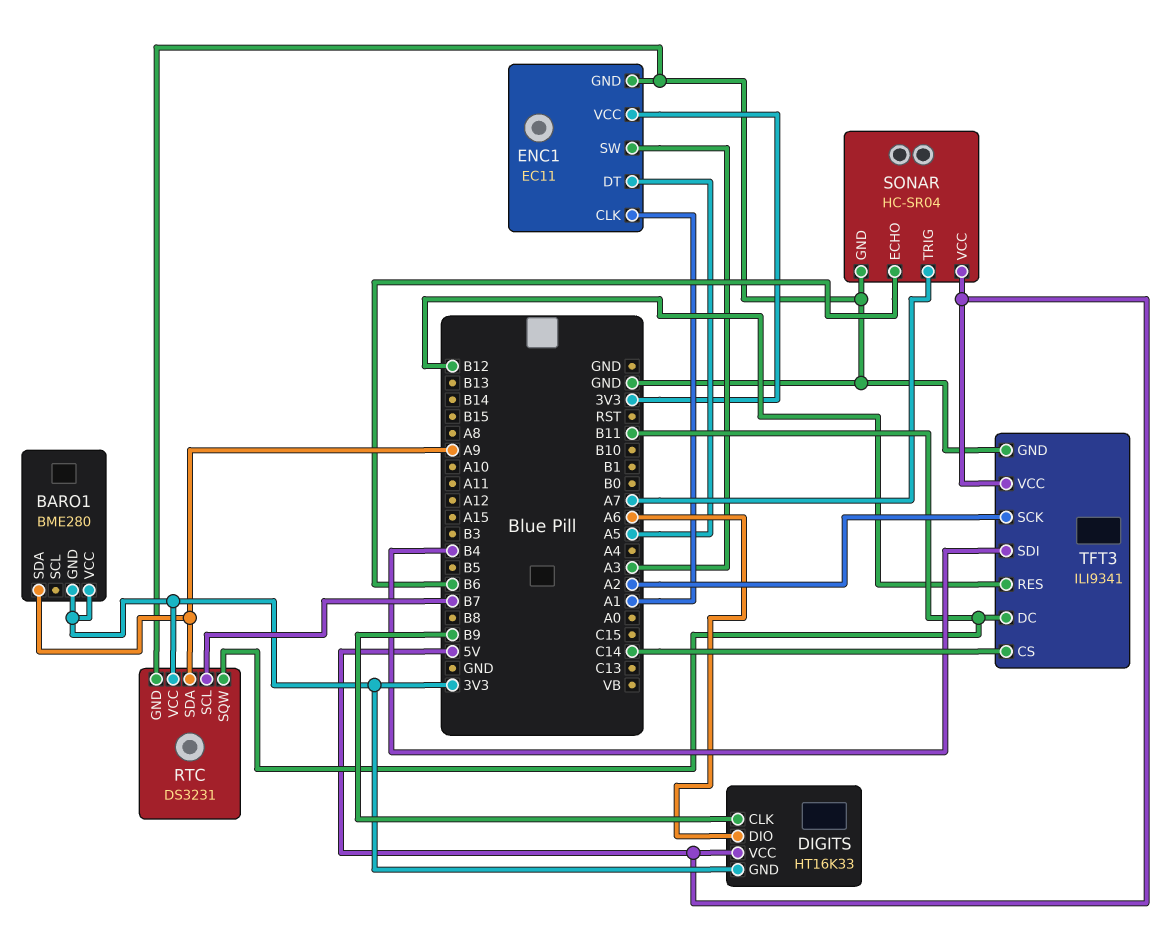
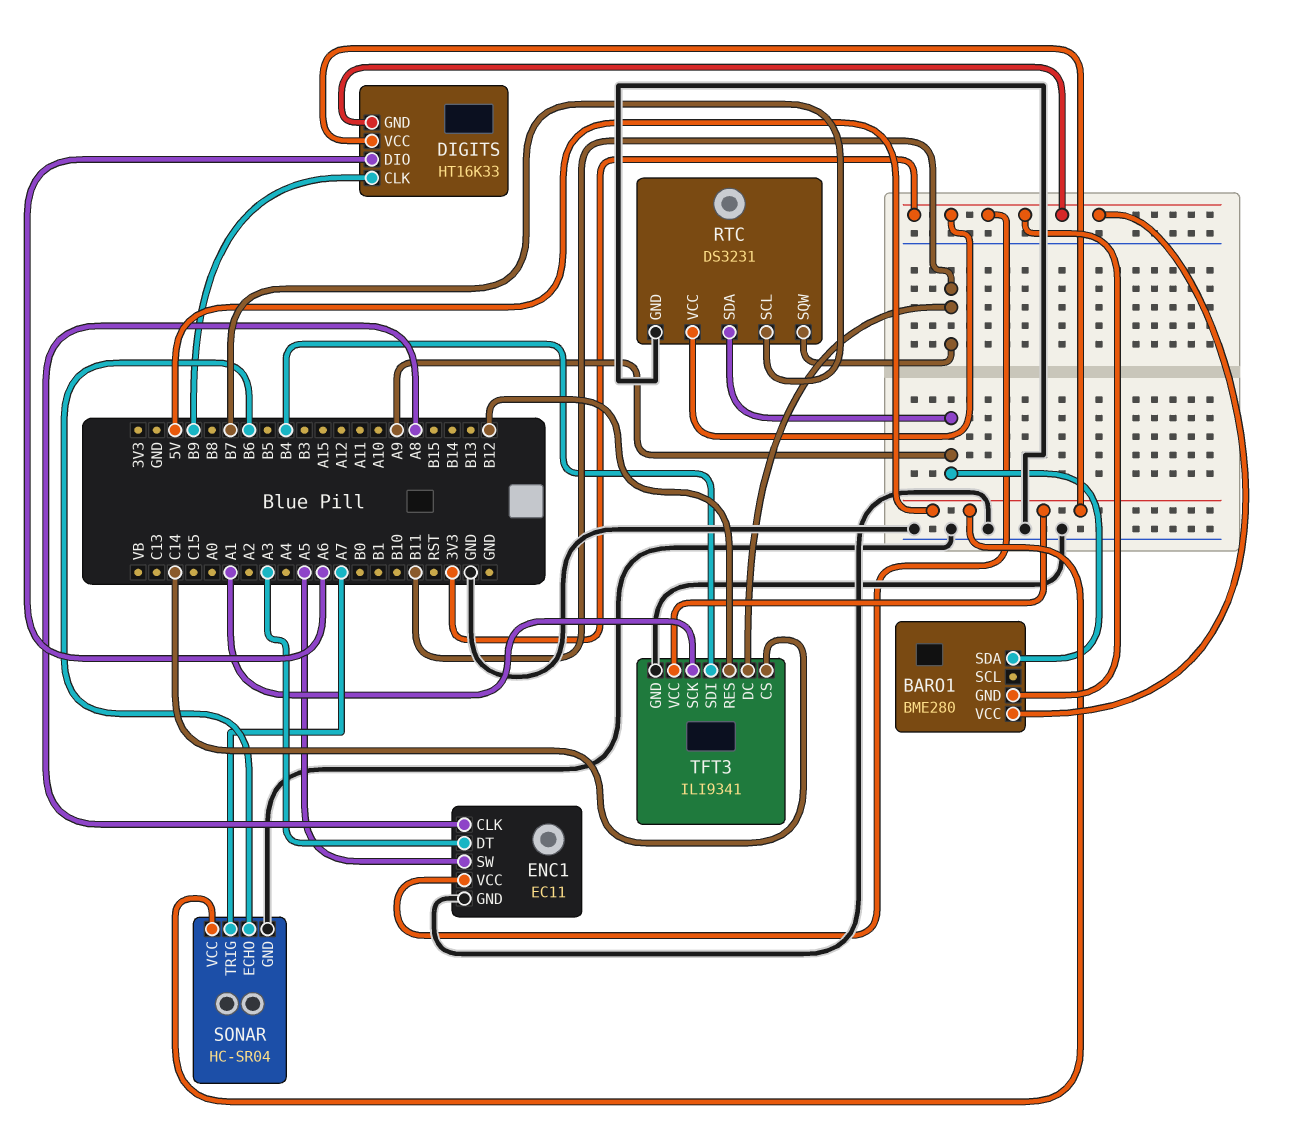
ENC1 pin CLK: A1 -> A8
ENC1 pin DT: A5 -> A3
ENC1 pin SW: A3 -> A5
TFT3 pin SCK: A2 -> A1

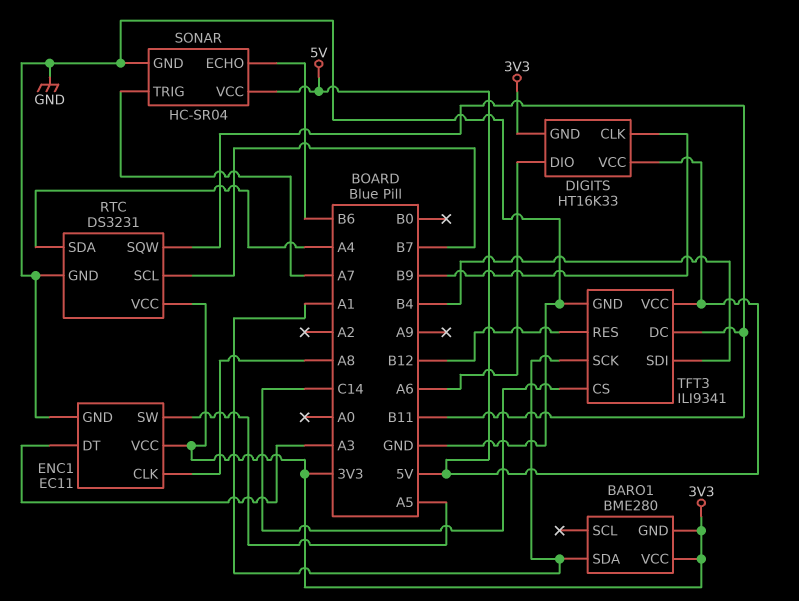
BARO1 pin SDA: A9 -> A1
RTC pin SDA: A9 -> A4

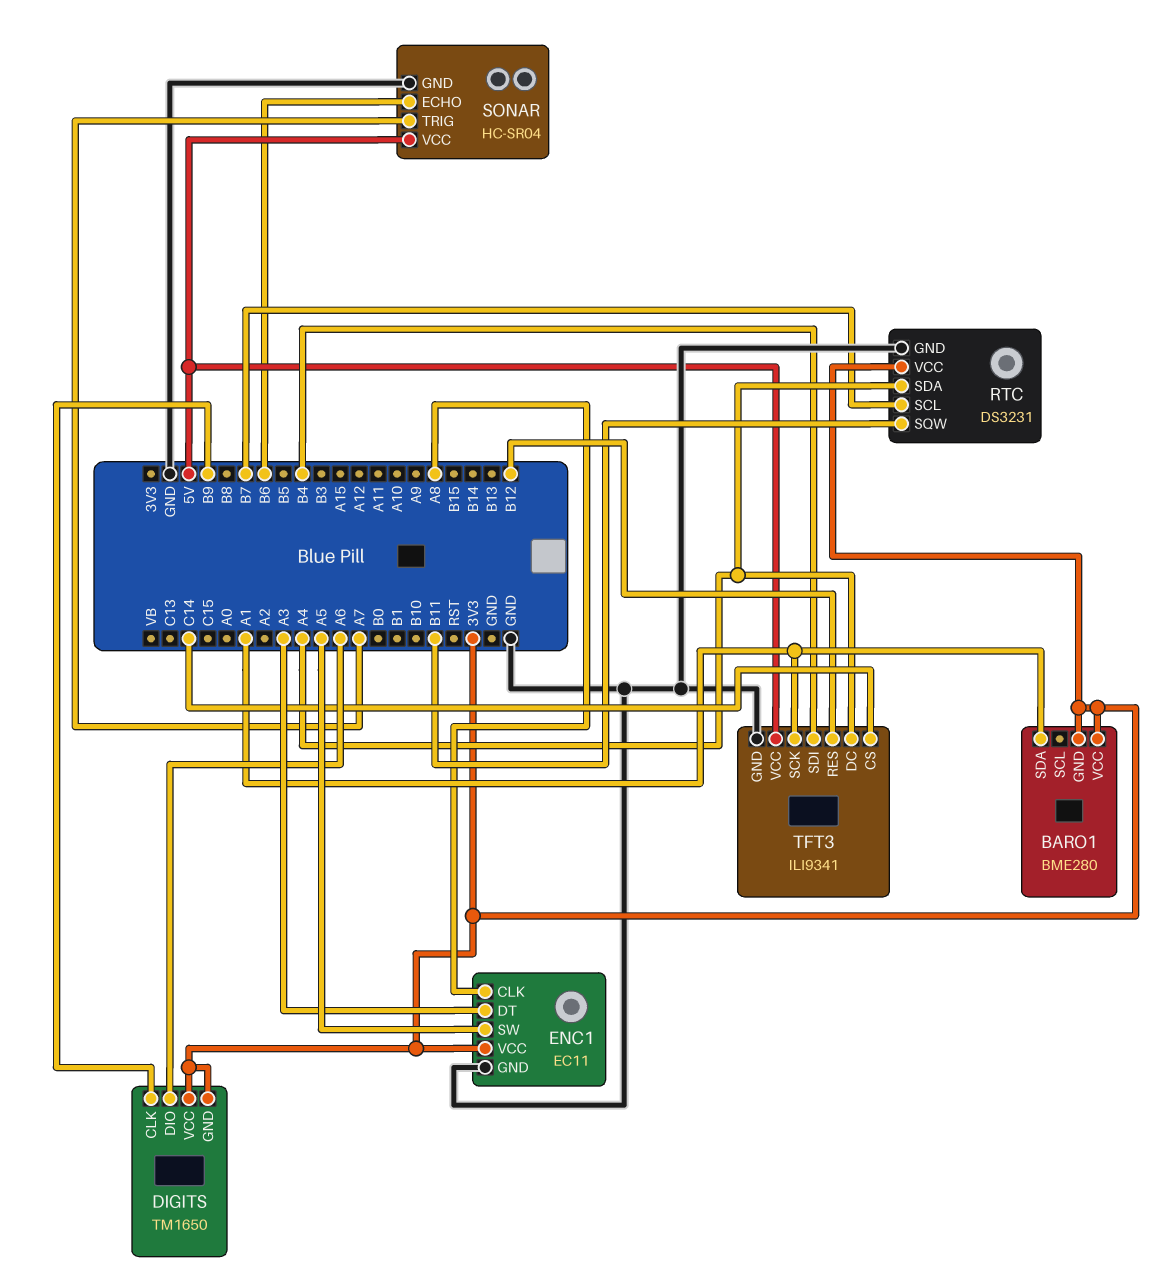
DIGITS: HT16K33 -> TM1650
DIGITS pin VCC: 5V -> 3V3
TFT3 pin DC: B11 -> A4

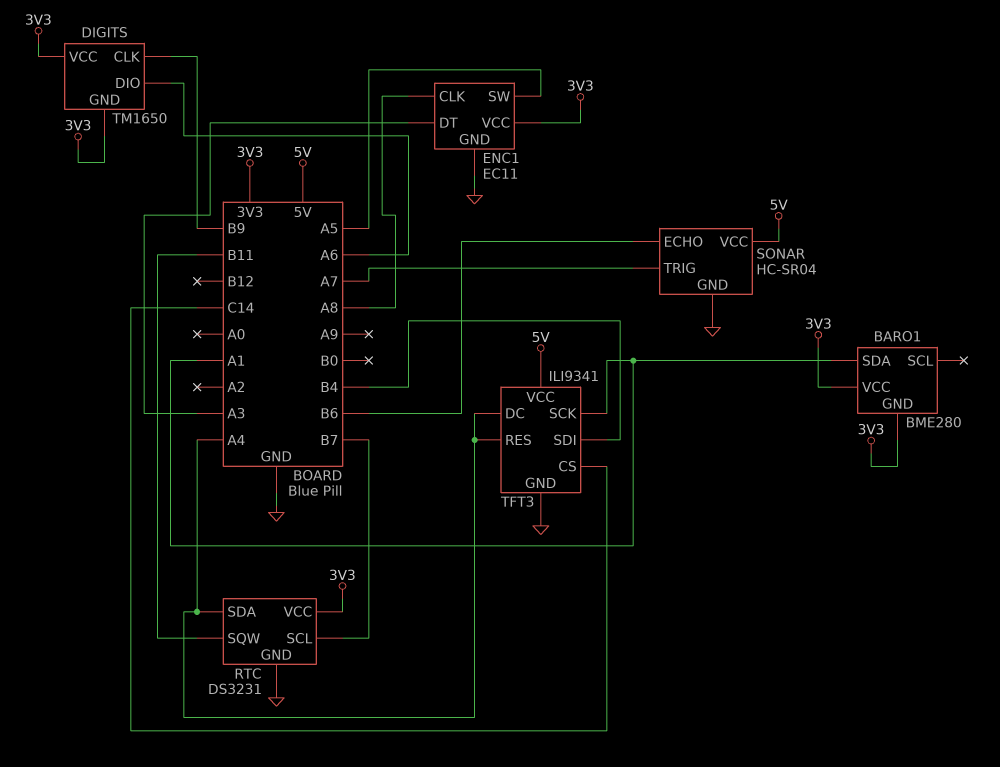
TFT3 pin RES: B12 -> A4

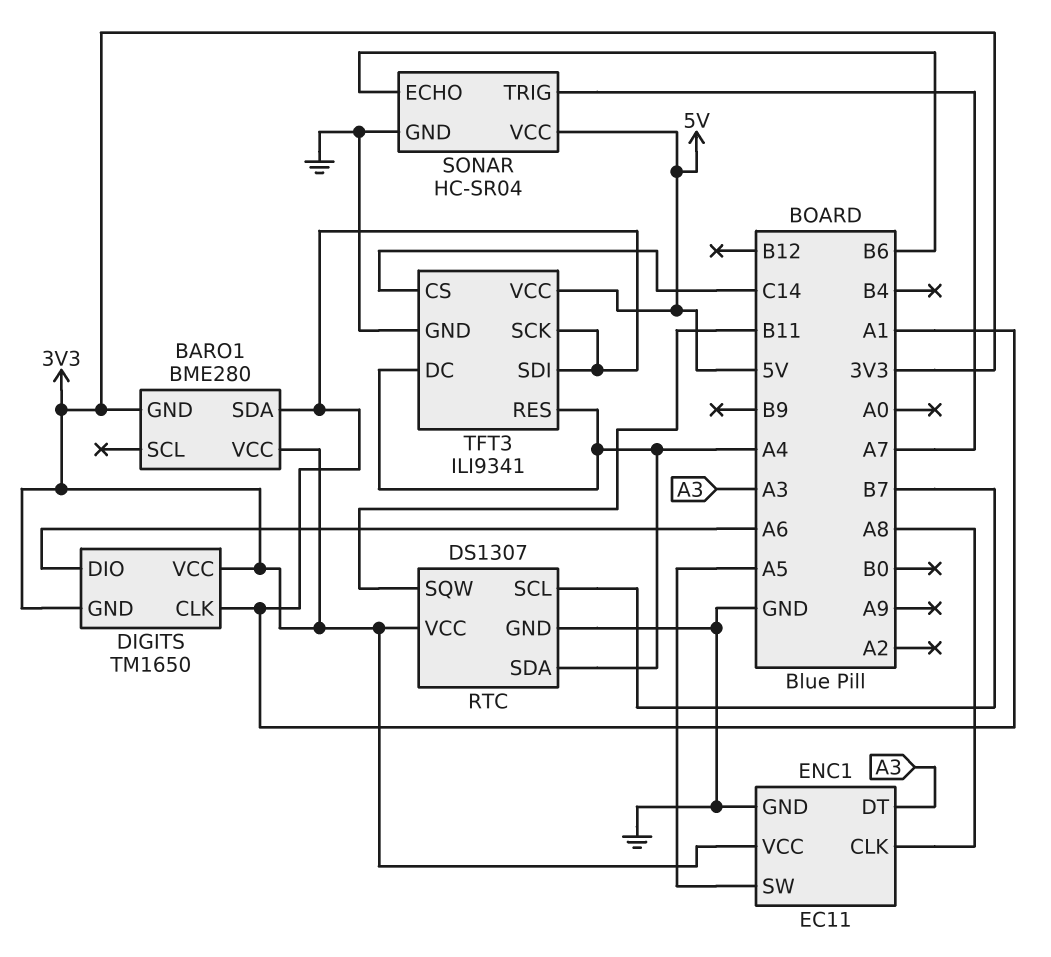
DIGITS pin CLK: B9 -> A1
RTC: DS3231 -> DS1307
TFT3 pin SDI: B4 -> A1

